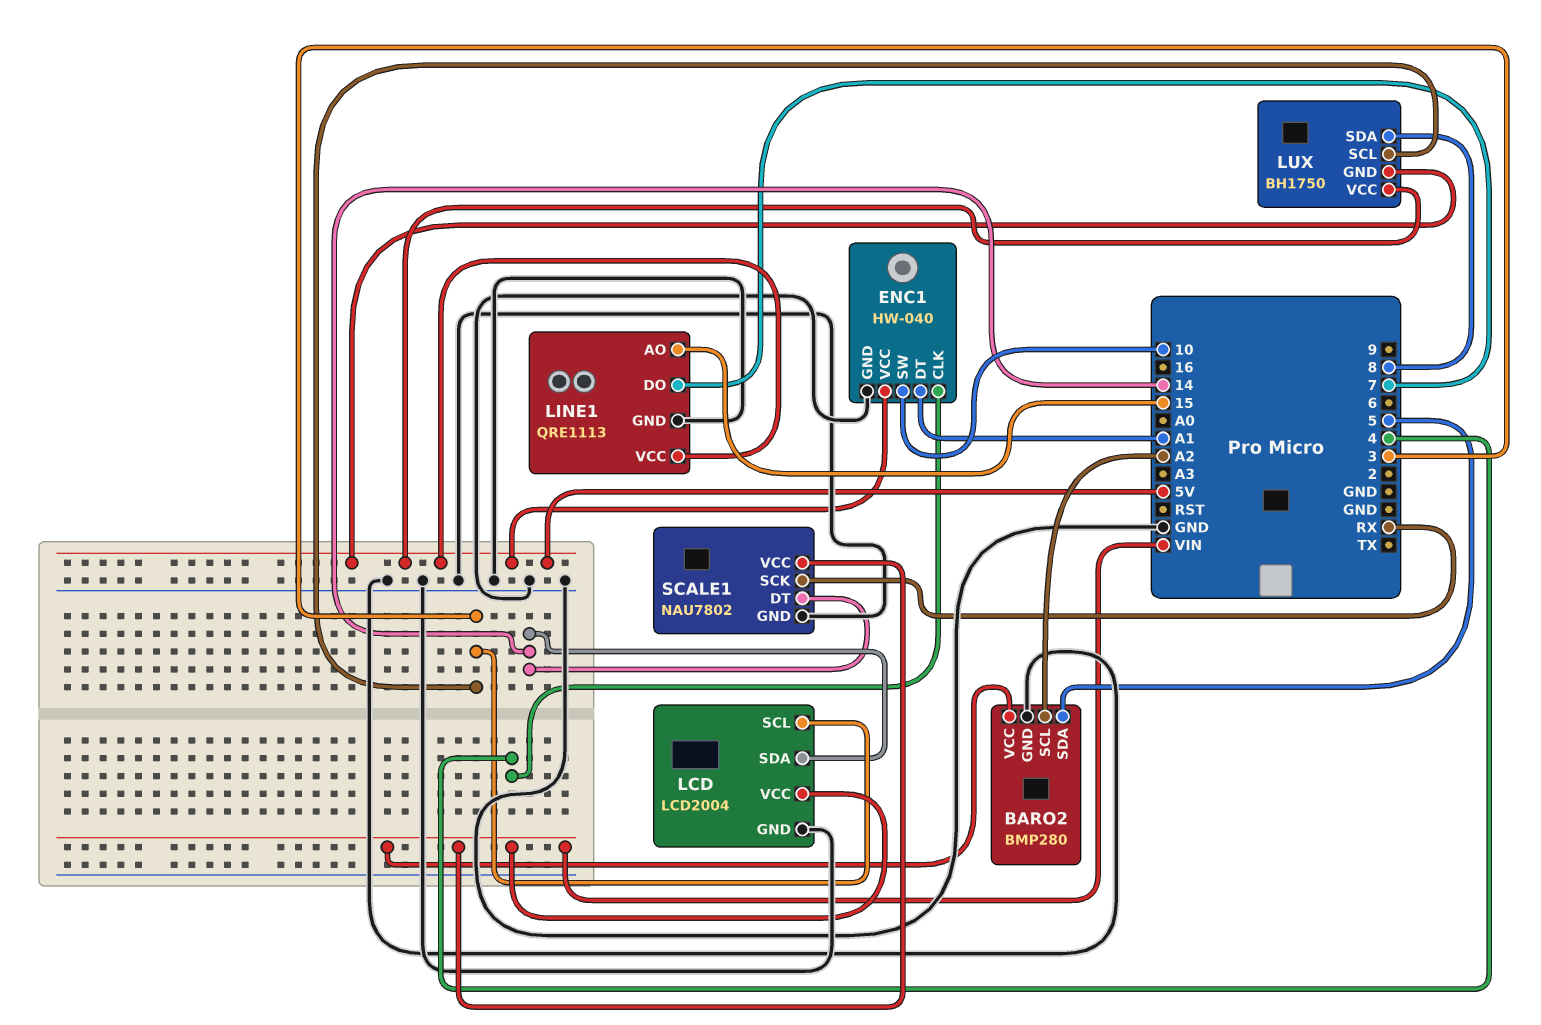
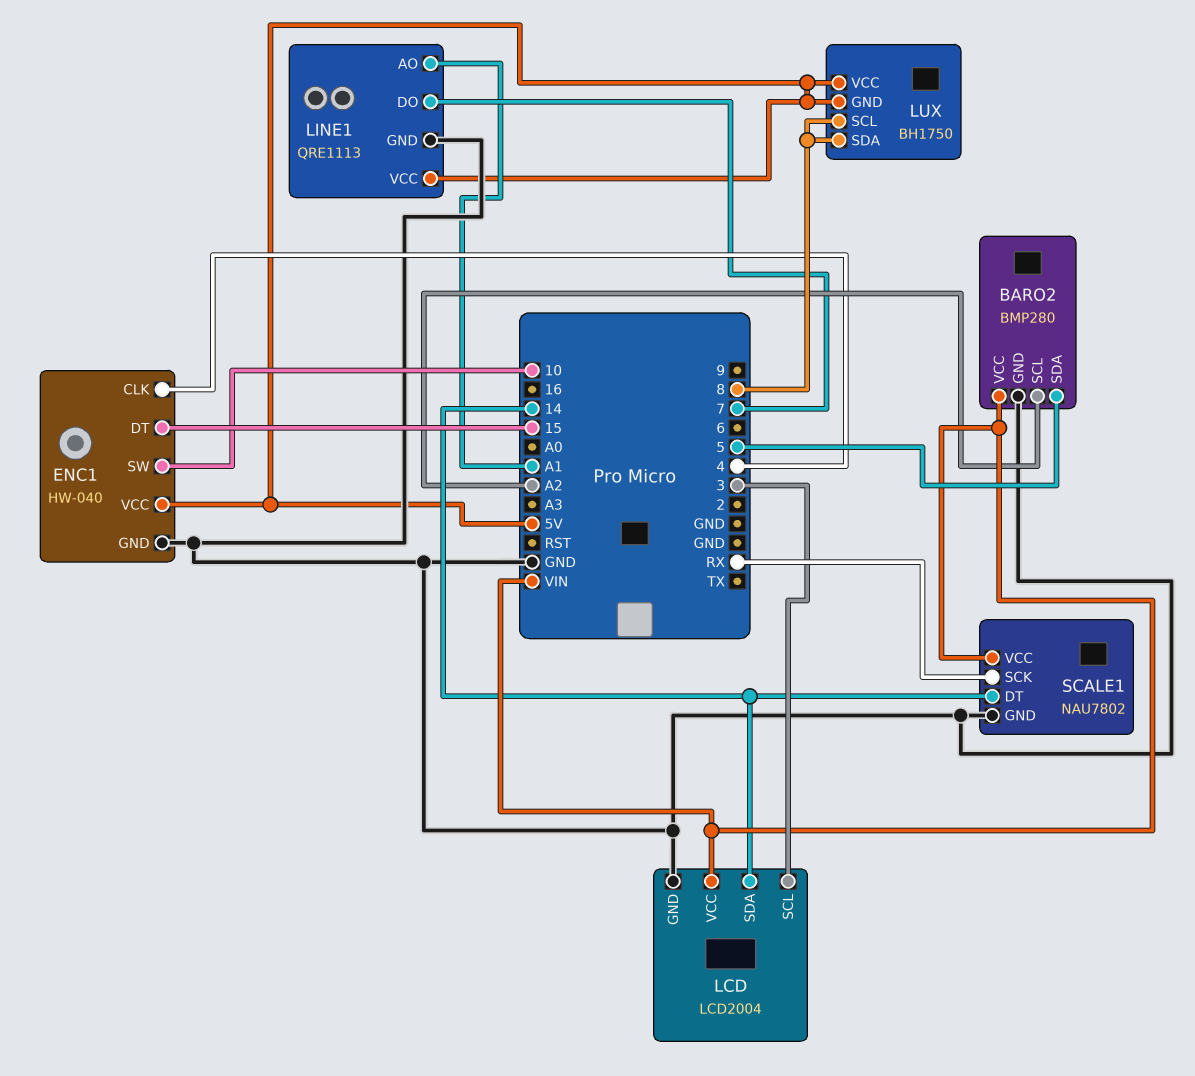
ENC1 pin DT: A1 -> 15
LINE1 pin AO: 15 -> A1
LUX pin SCL: 3 -> 8

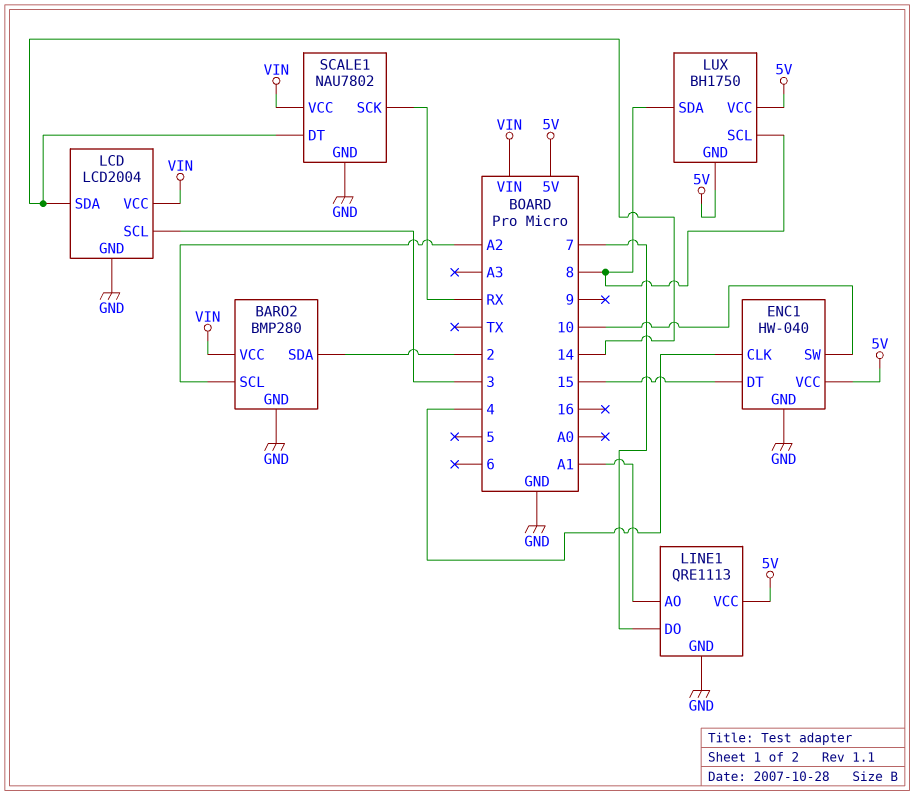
BARO2 pin SDA: 5 -> 2

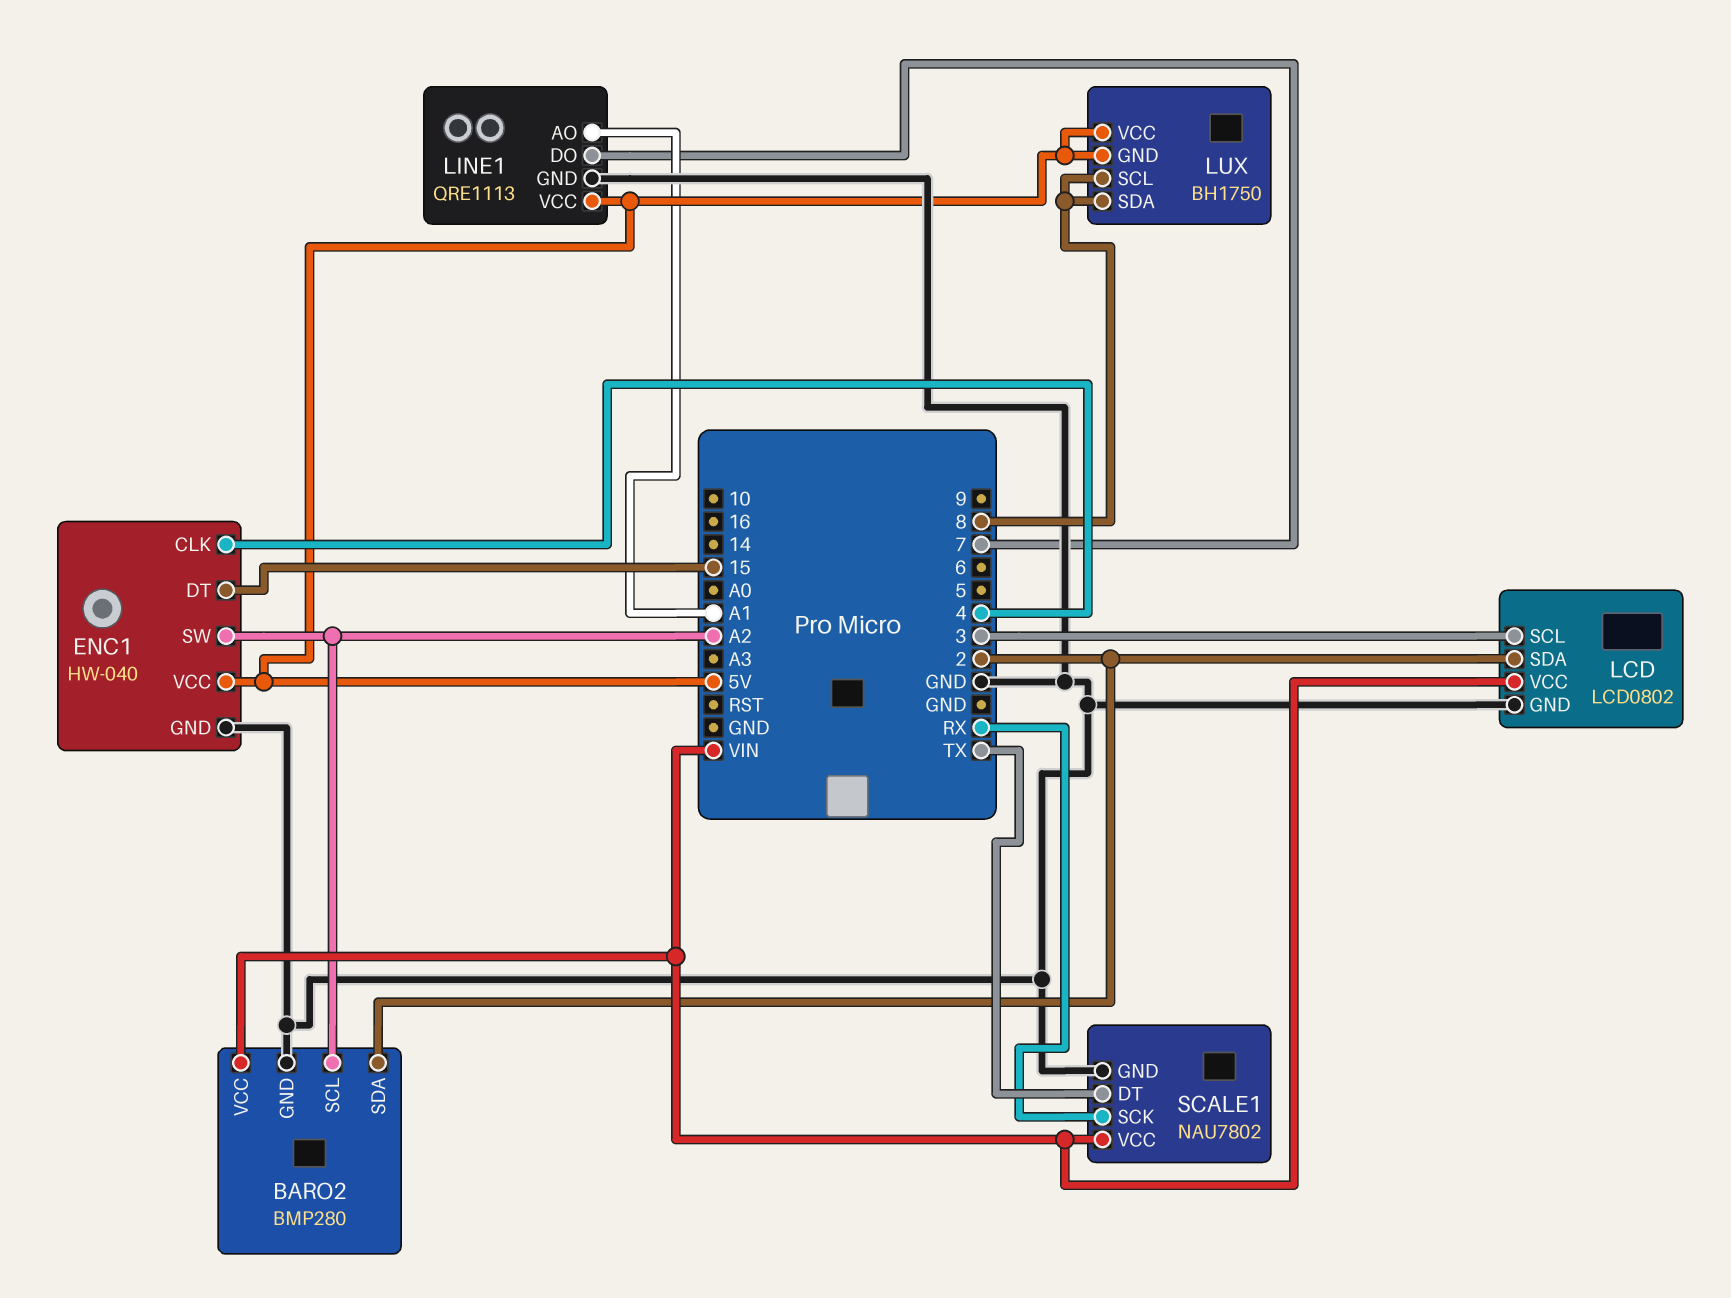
ENC1 pin SW: 10 -> A2
LCD: LCD2004 -> LCD0802
LCD pin SDA: 14 -> 2
SCALE1 pin DT: 14 -> TX

